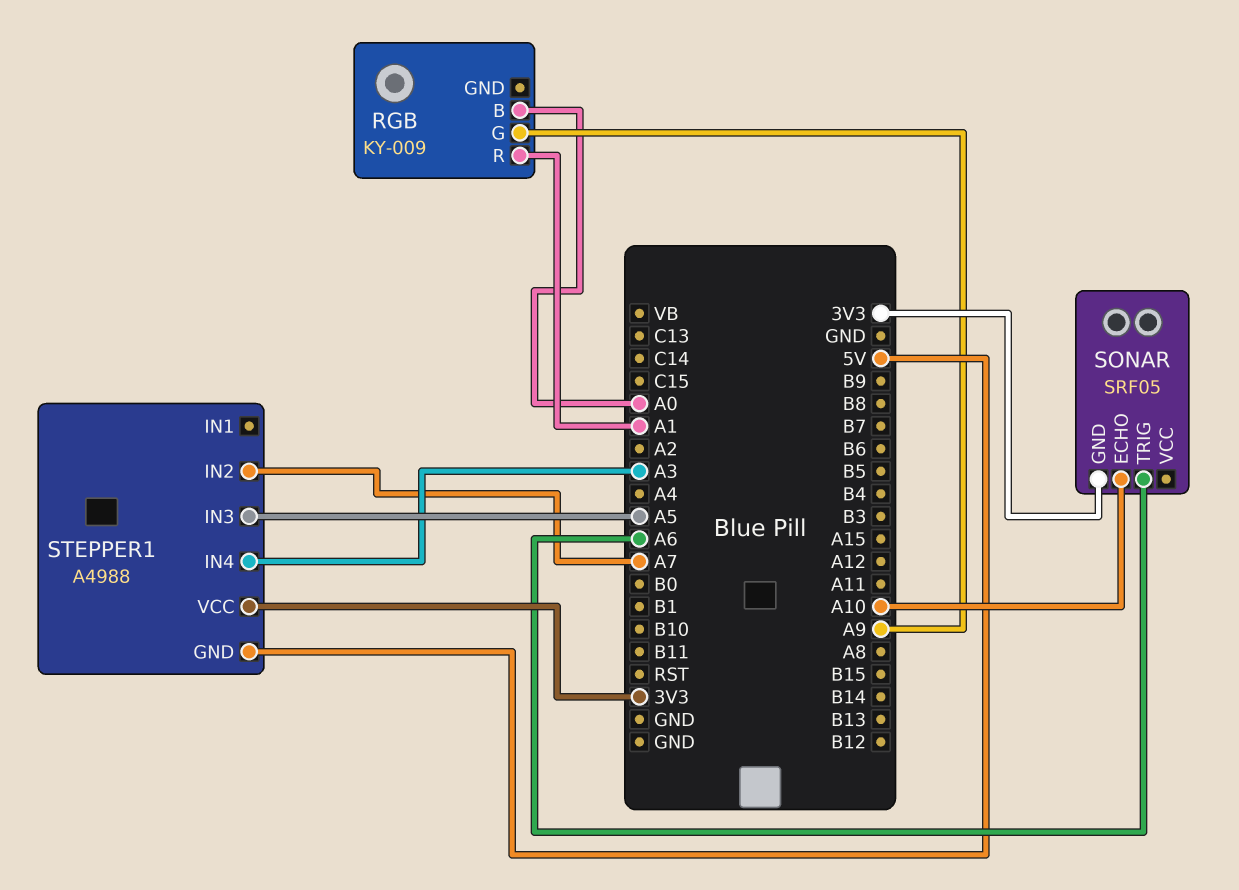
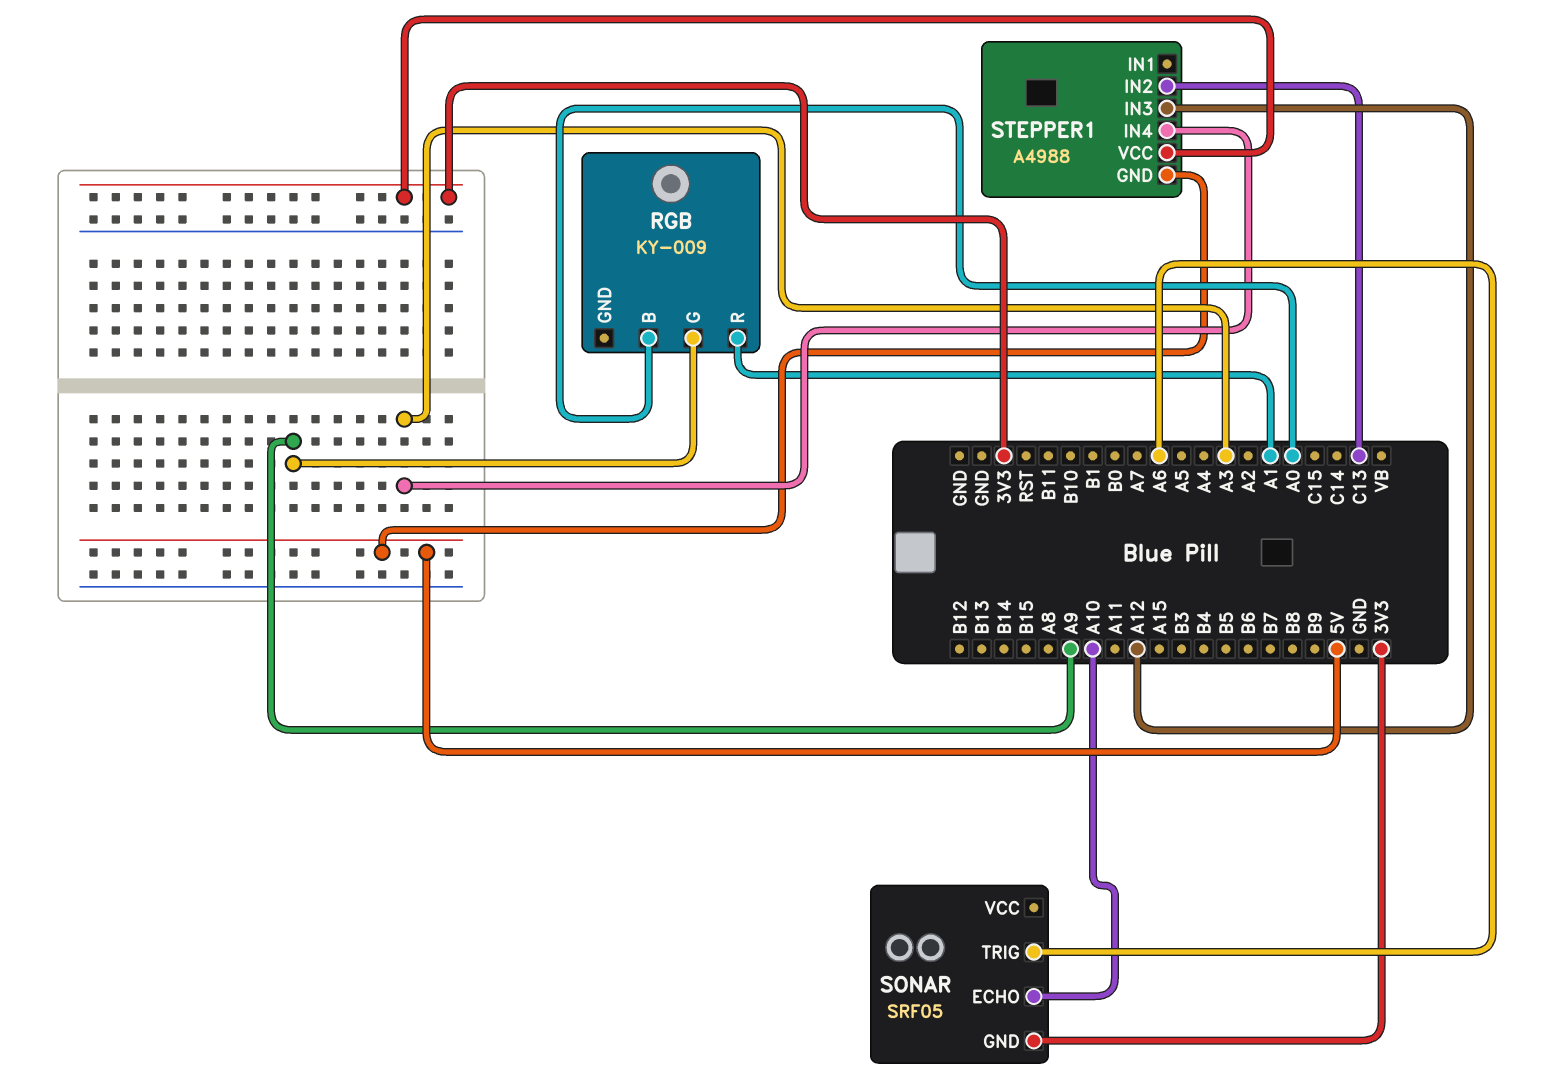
STEPPER1 pin IN2: A7 -> C13
STEPPER1 pin IN3: A5 -> A12

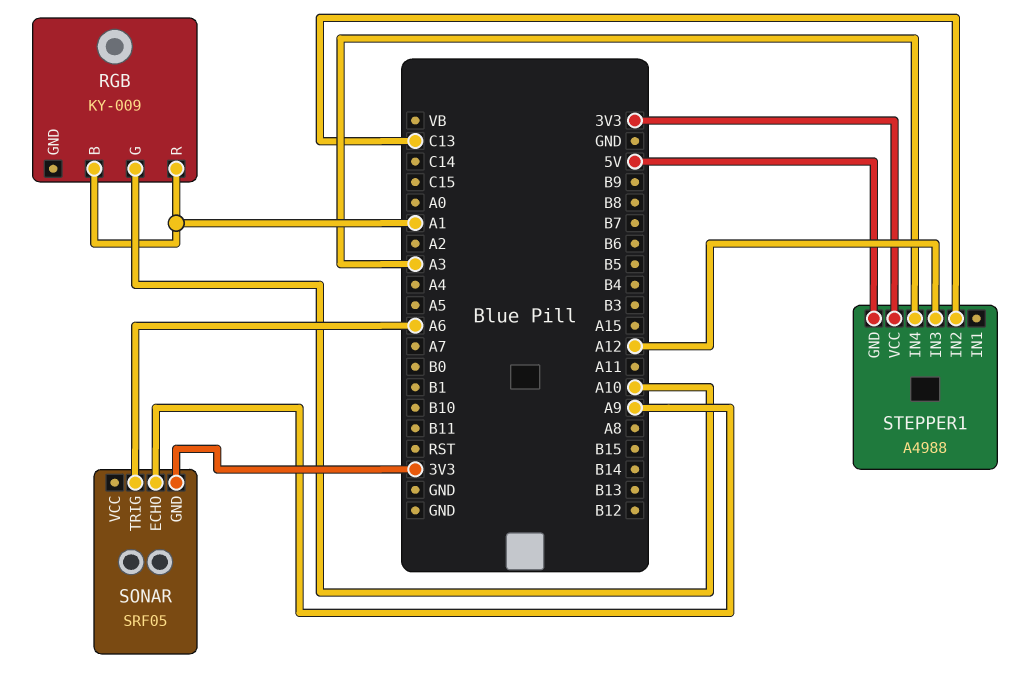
RGB pin B: A0 -> A1
RGB pin G: A9 -> A10
SONAR pin ECHO: A10 -> A9

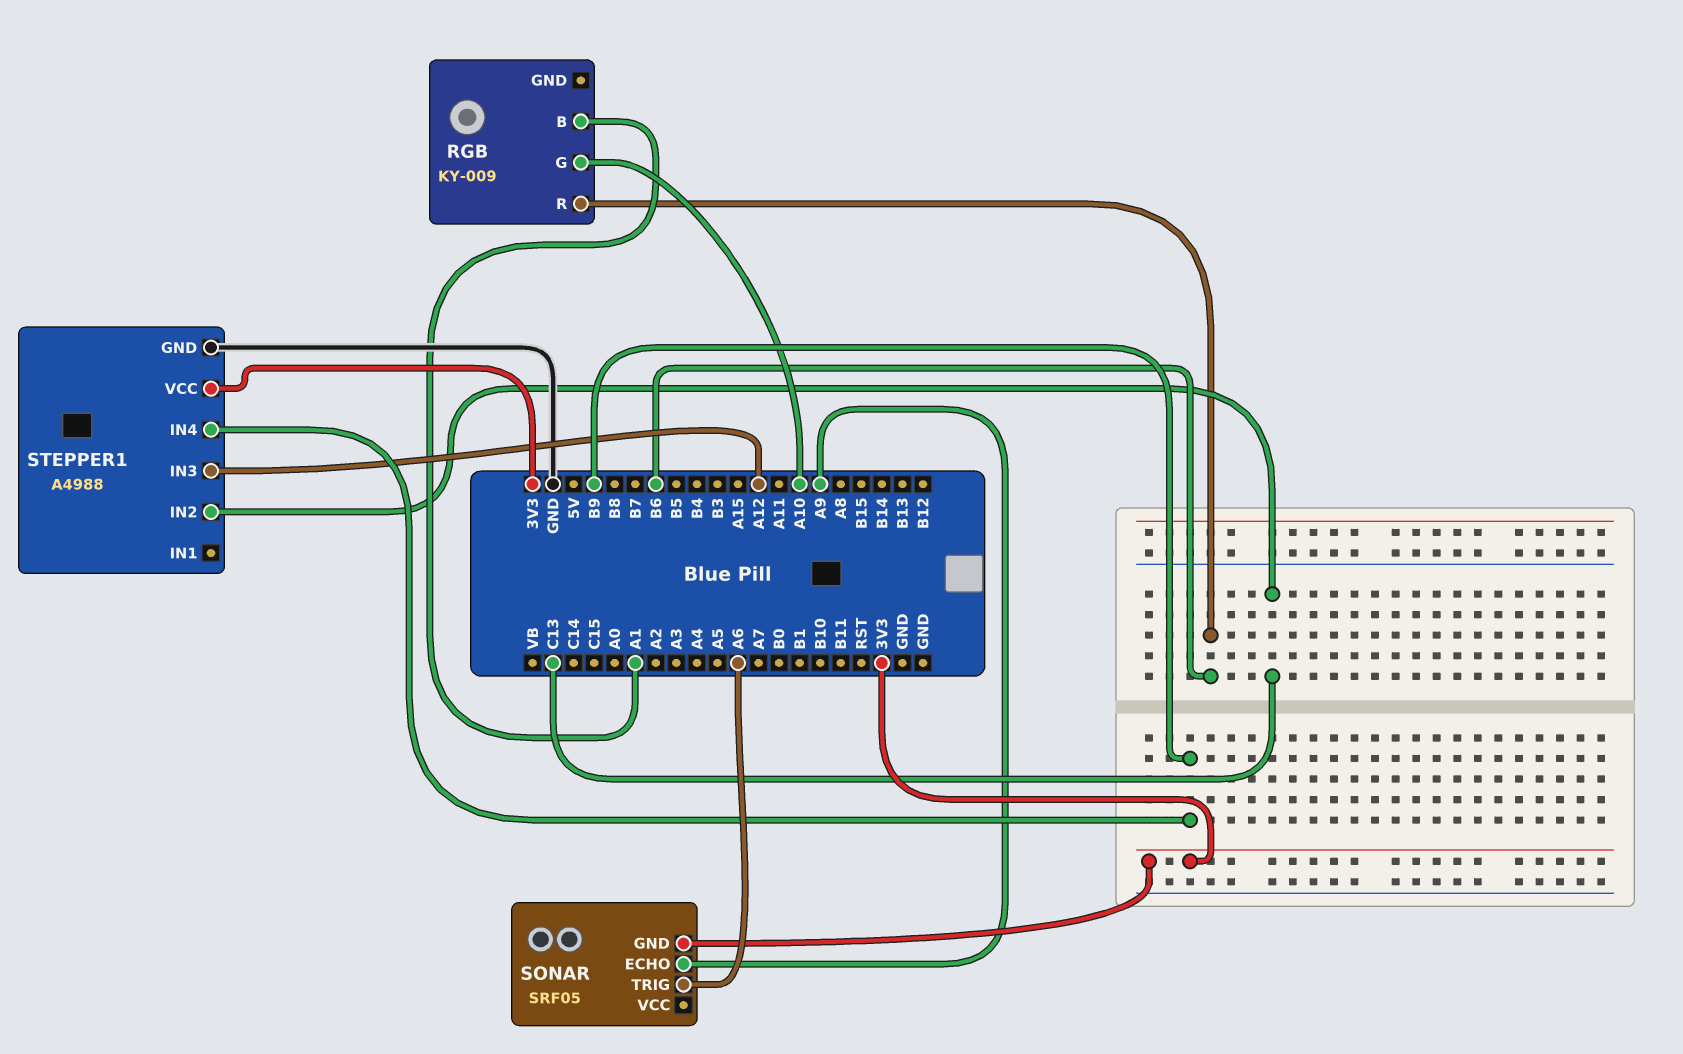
RGB pin R: A1 -> B6
STEPPER1 pin GND: 5V -> GND
STEPPER1 pin IN4: A3 -> B9

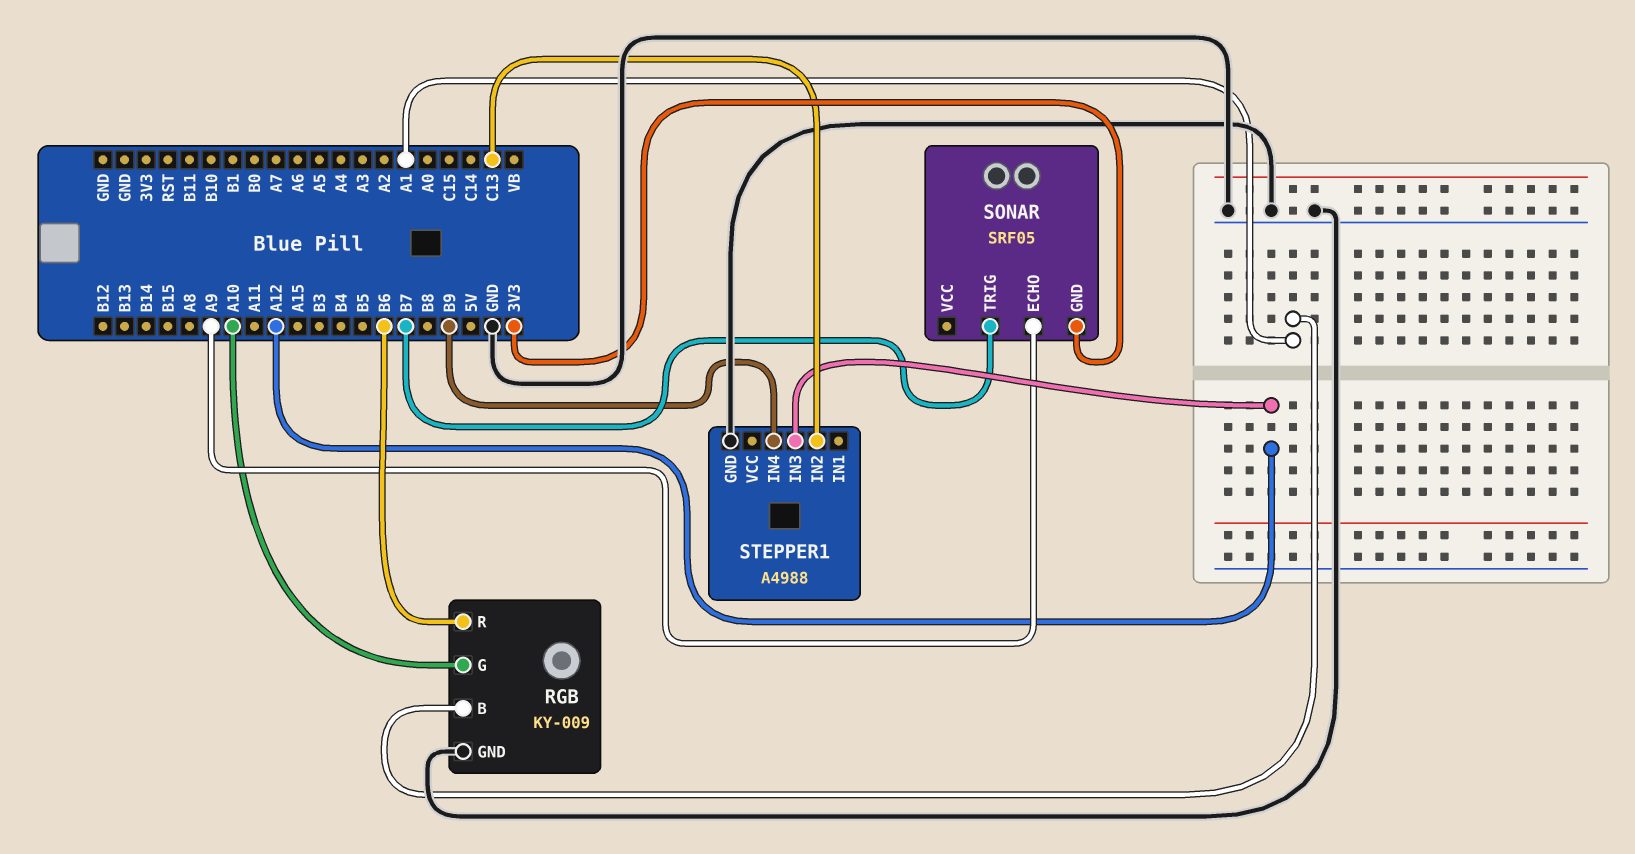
RGB pin GND: none -> GND
SONAR pin TRIG: A6 -> B7
STEPPER1 pin VCC: 3V3 -> none

